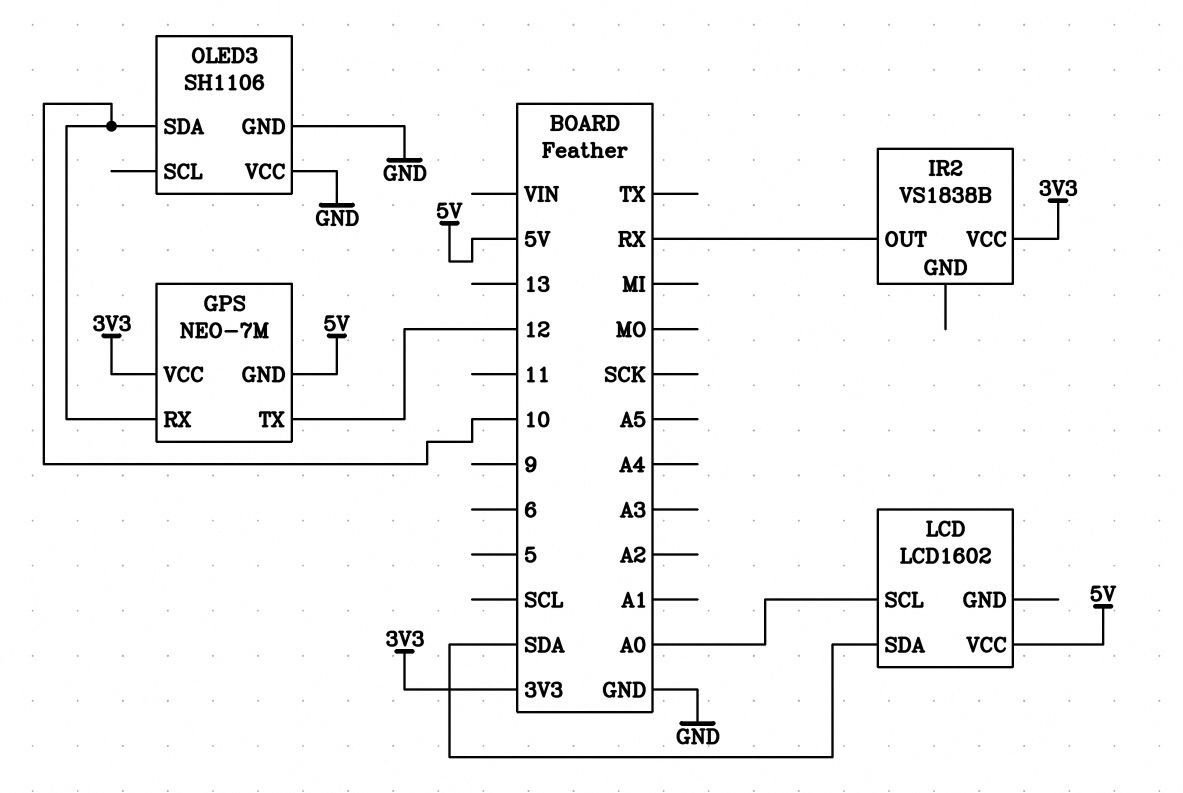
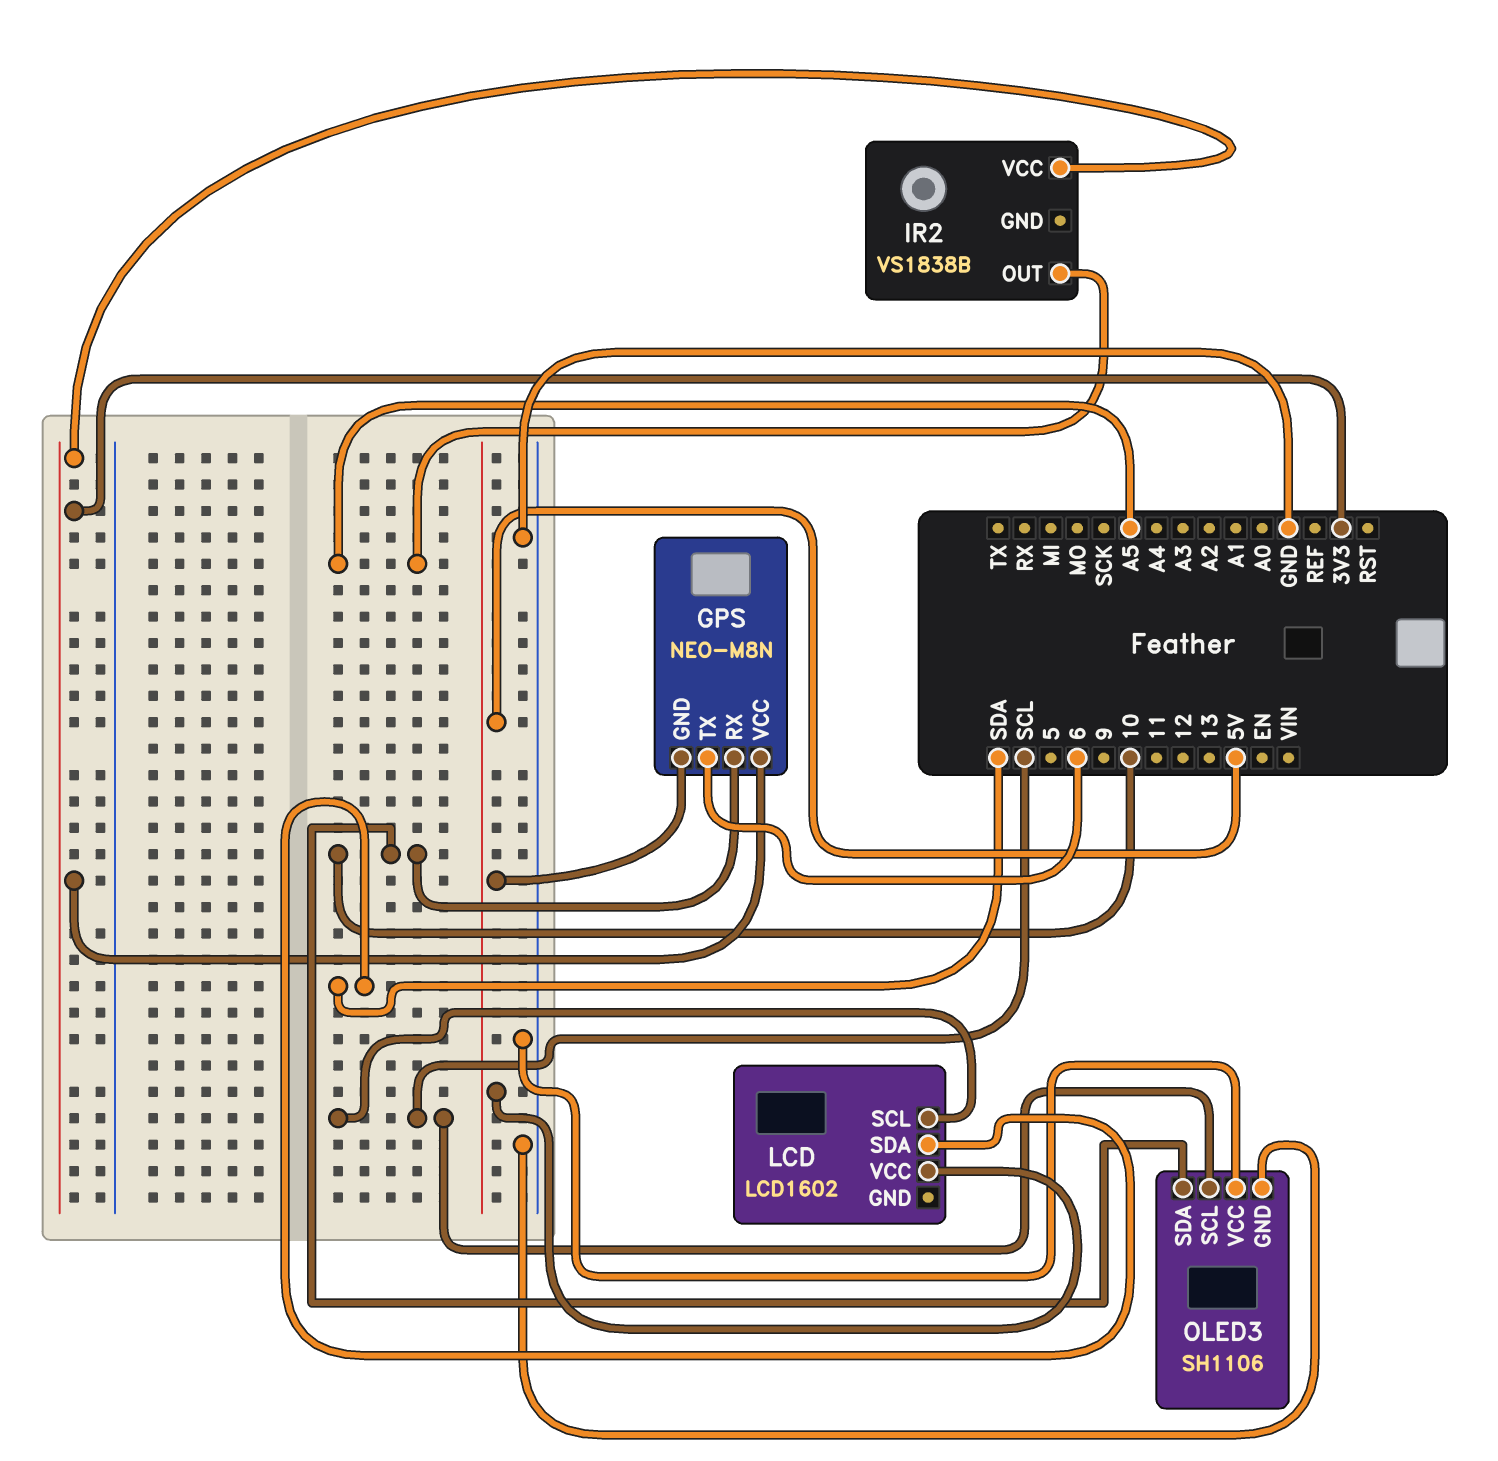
GPS: NEO-7M -> NEO-M8N
GPS pin TX: 12 -> 6
IR2 pin OUT: RX -> A5
LCD pin SCL: A0 -> SCL
OLED3 pin SCL: none -> SCL

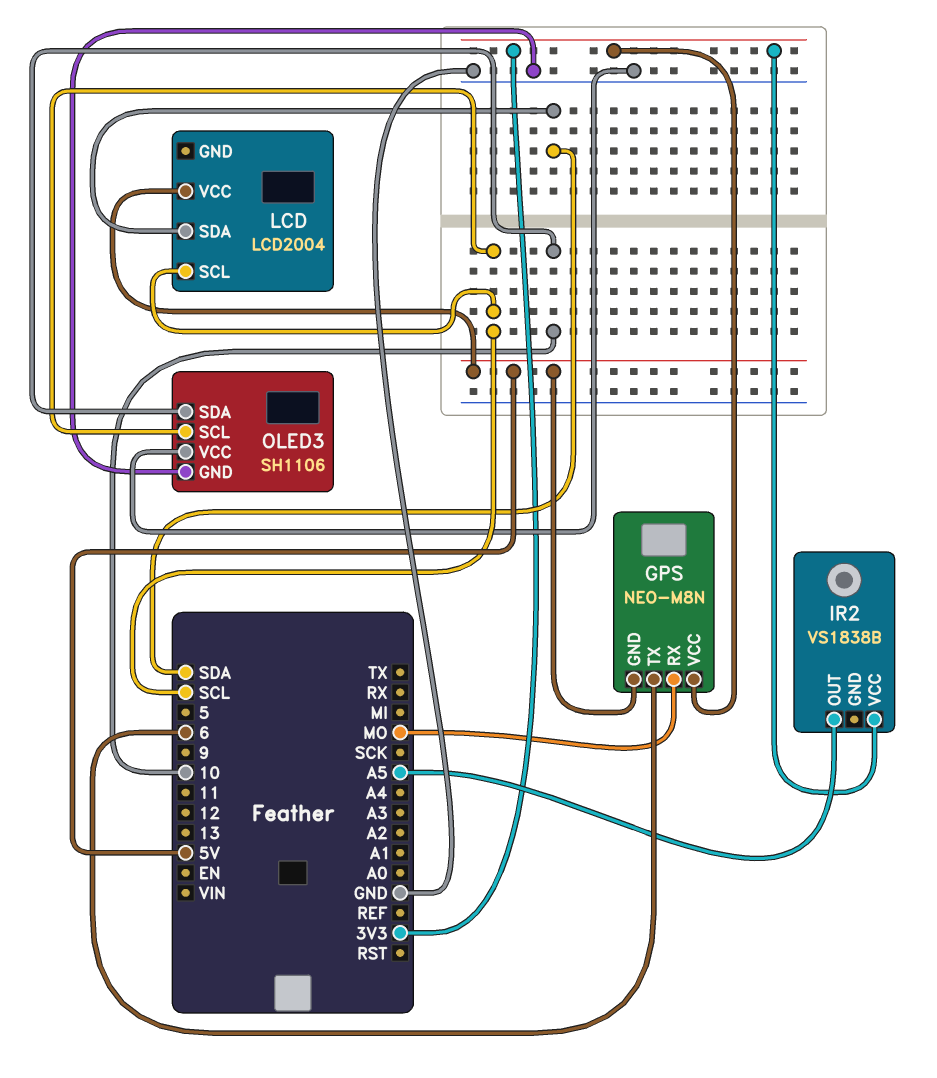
GPS pin RX: 10 -> MO
LCD: LCD1602 -> LCD2004

